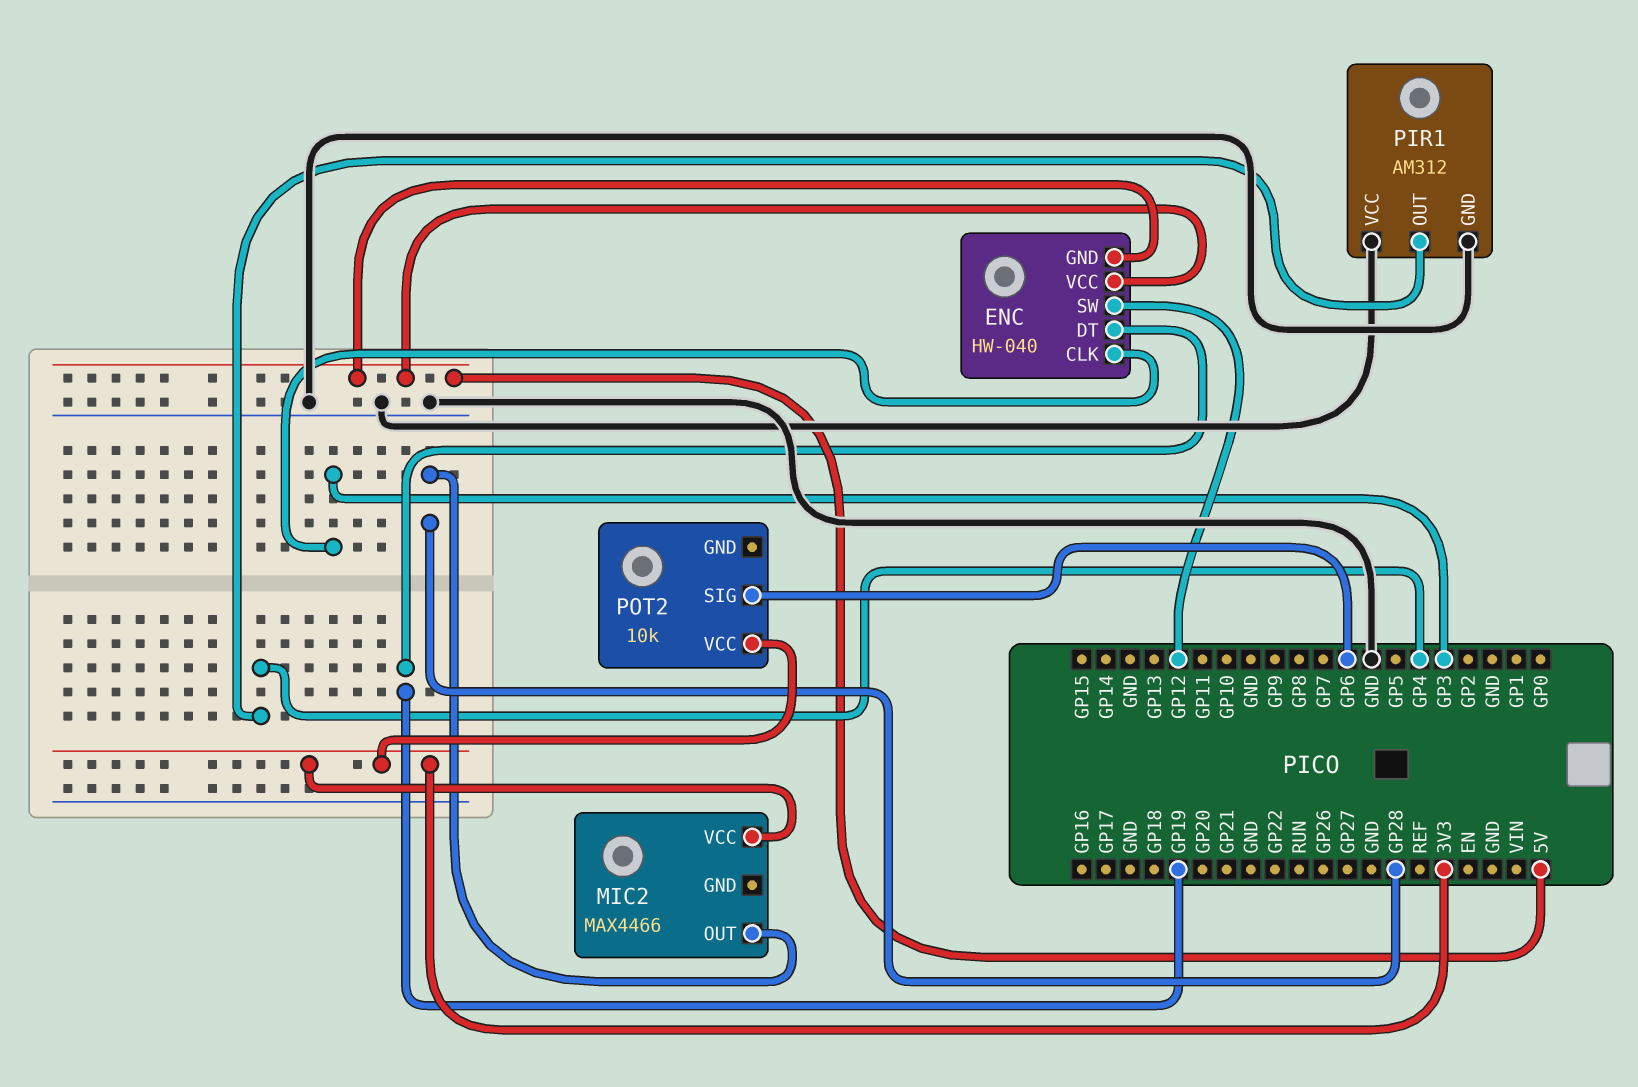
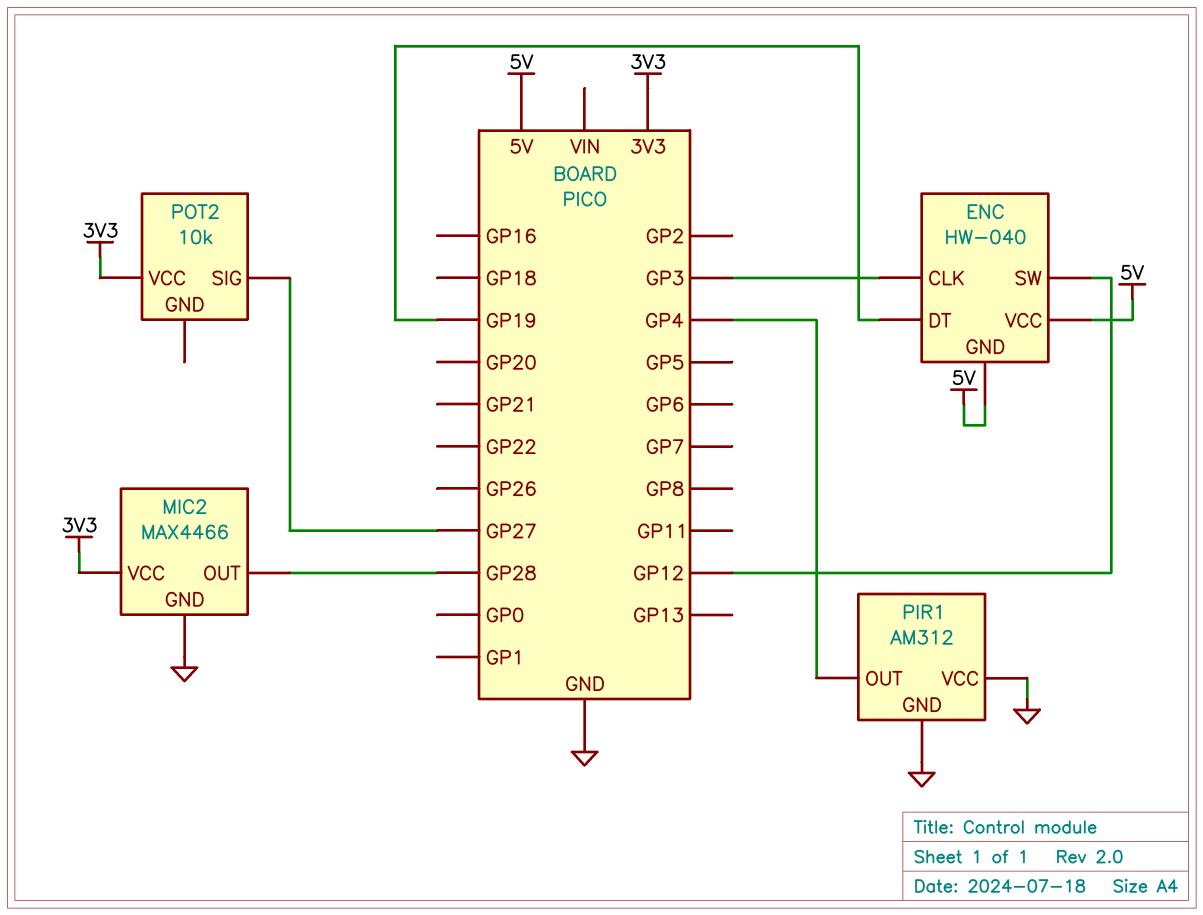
MIC2 pin GND: none -> GND
POT2 pin SIG: GP6 -> GP27

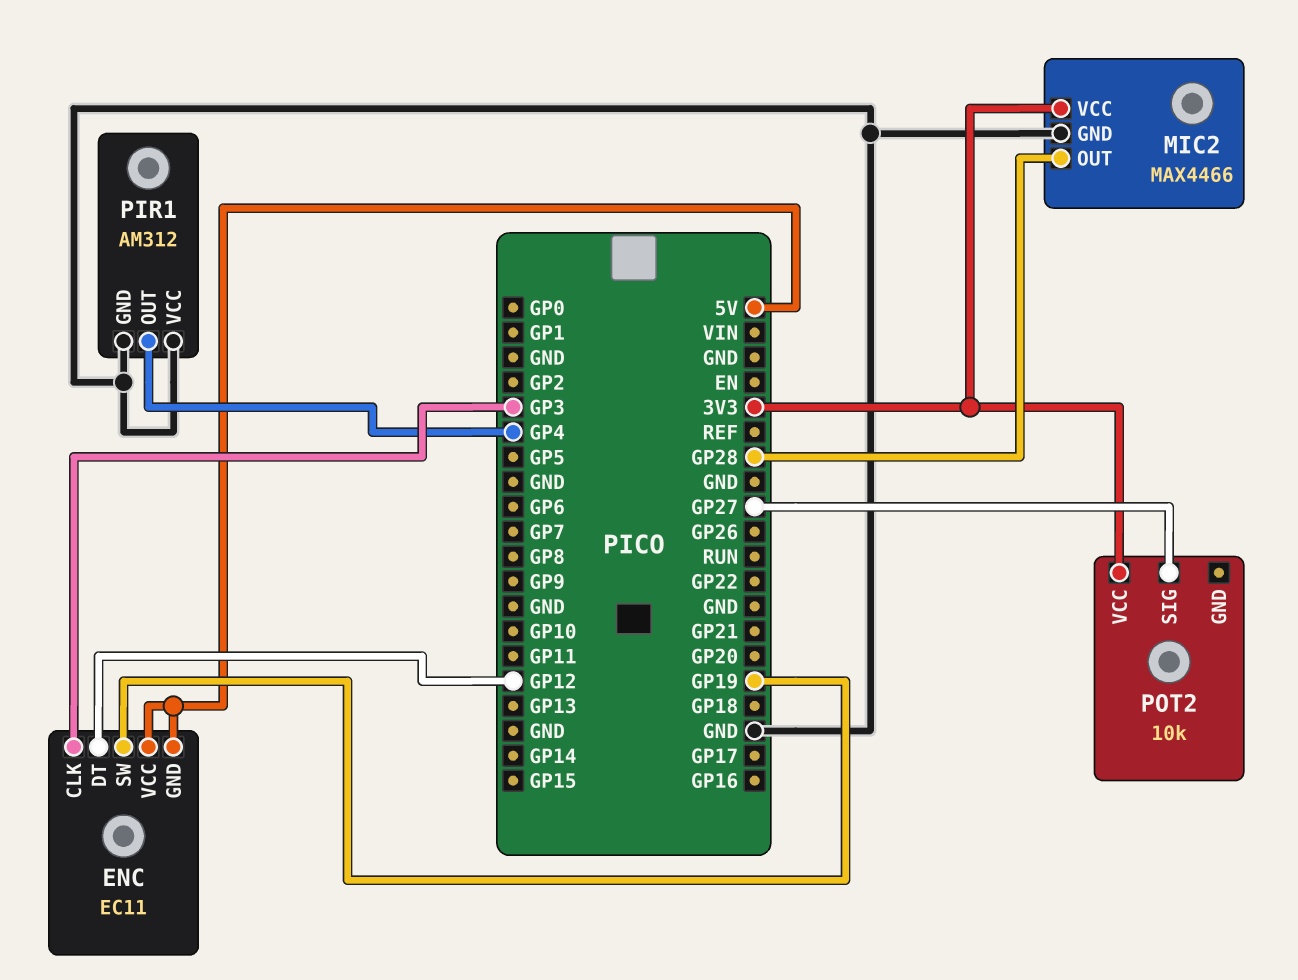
ENC: HW-040 -> EC11
ENC pin DT: GP19 -> GP12
ENC pin SW: GP12 -> GP19

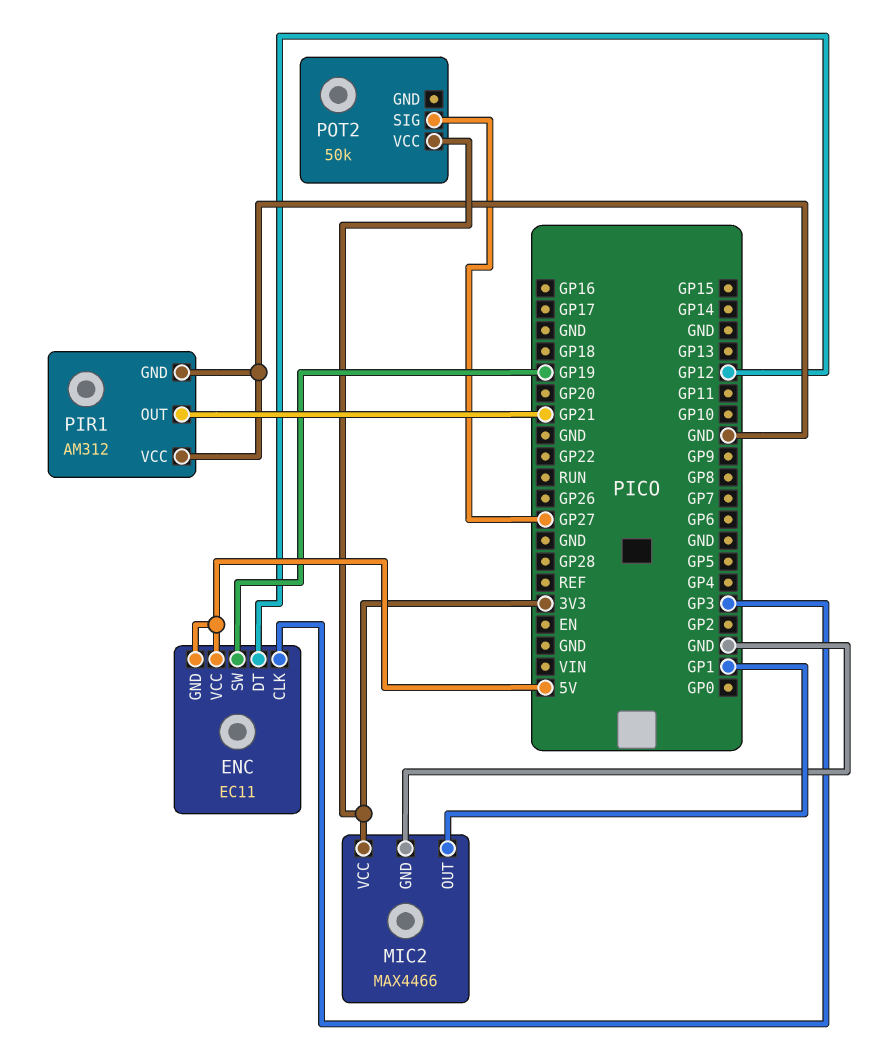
MIC2 pin OUT: GP28 -> GP1
PIR1 pin OUT: GP4 -> GP21
POT2: 10k -> 50k

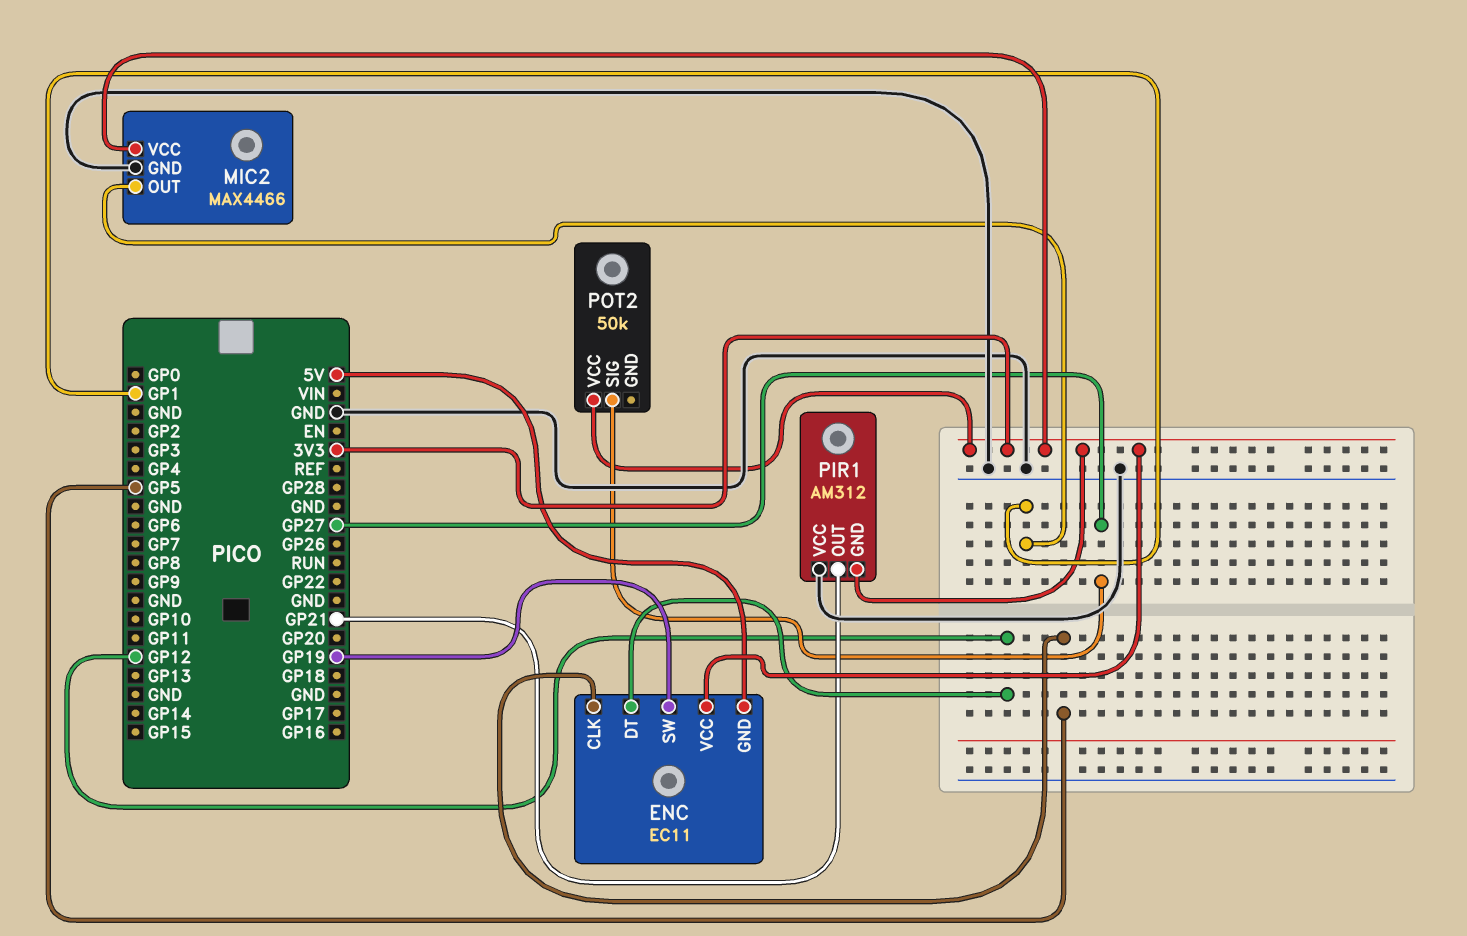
ENC pin CLK: GP3 -> GP5
ENC pin VCC: 5V -> 3V3
PIR1 pin GND: GND -> 3V3

